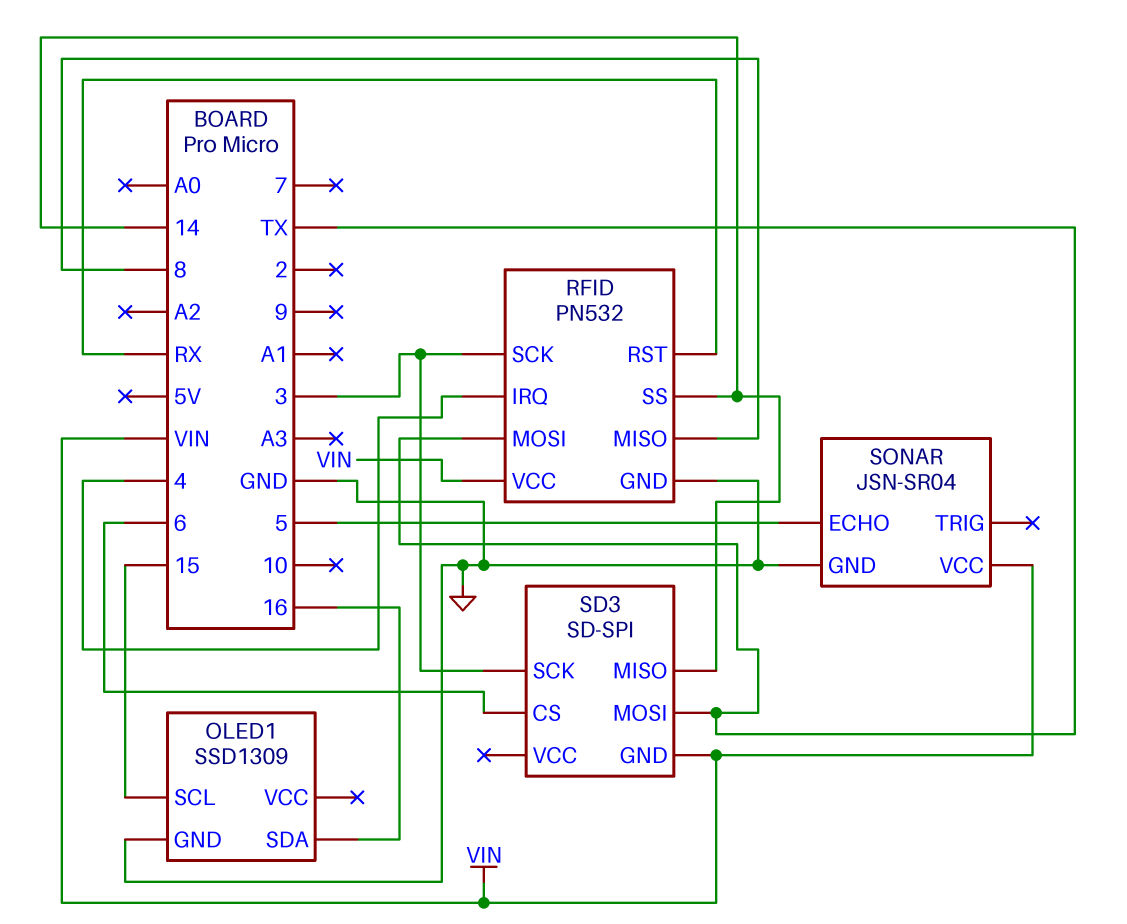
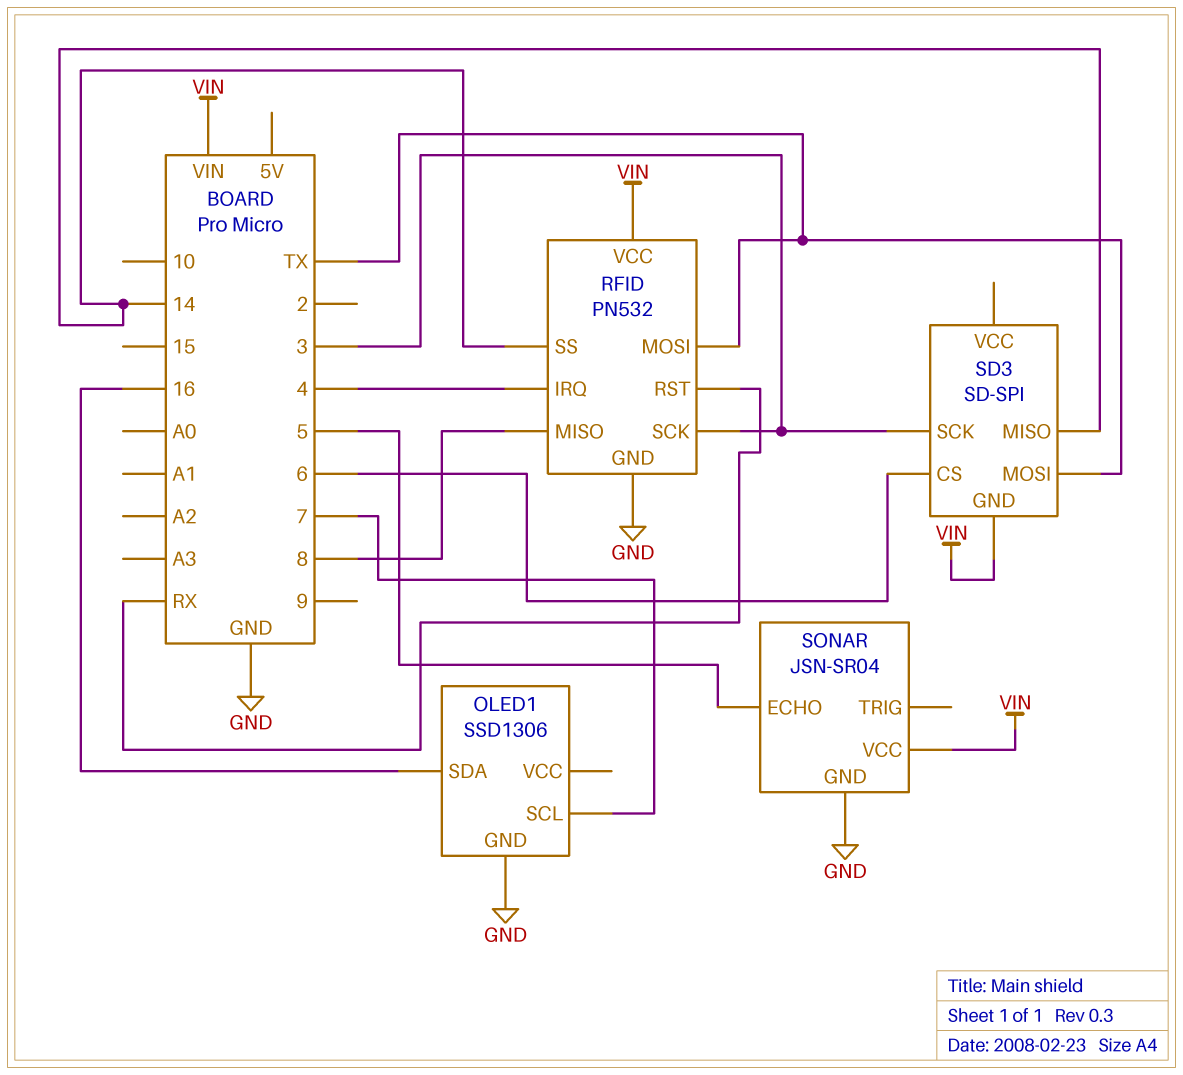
OLED1: SSD1309 -> SSD1306
OLED1 pin SCL: 15 -> 7

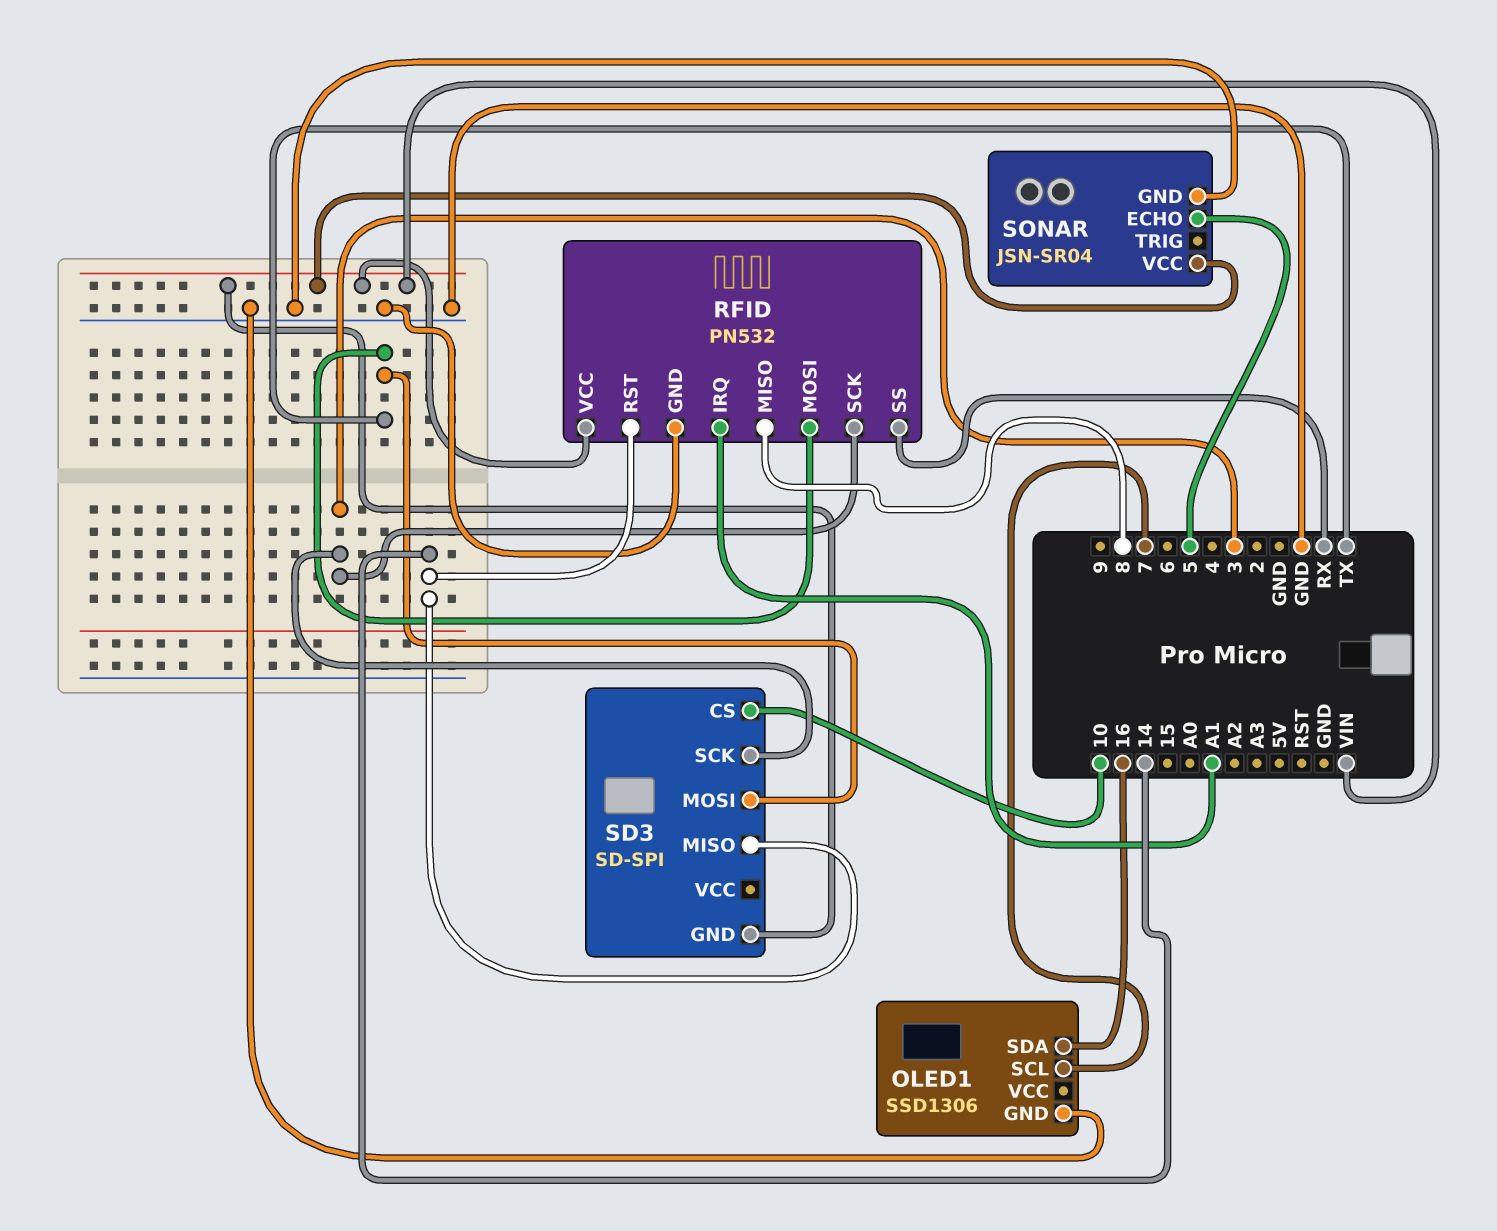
RFID pin IRQ: 4 -> A1
RFID pin RST: RX -> 14
RFID pin SS: 14 -> RX
SD3 pin CS: 6 -> 10

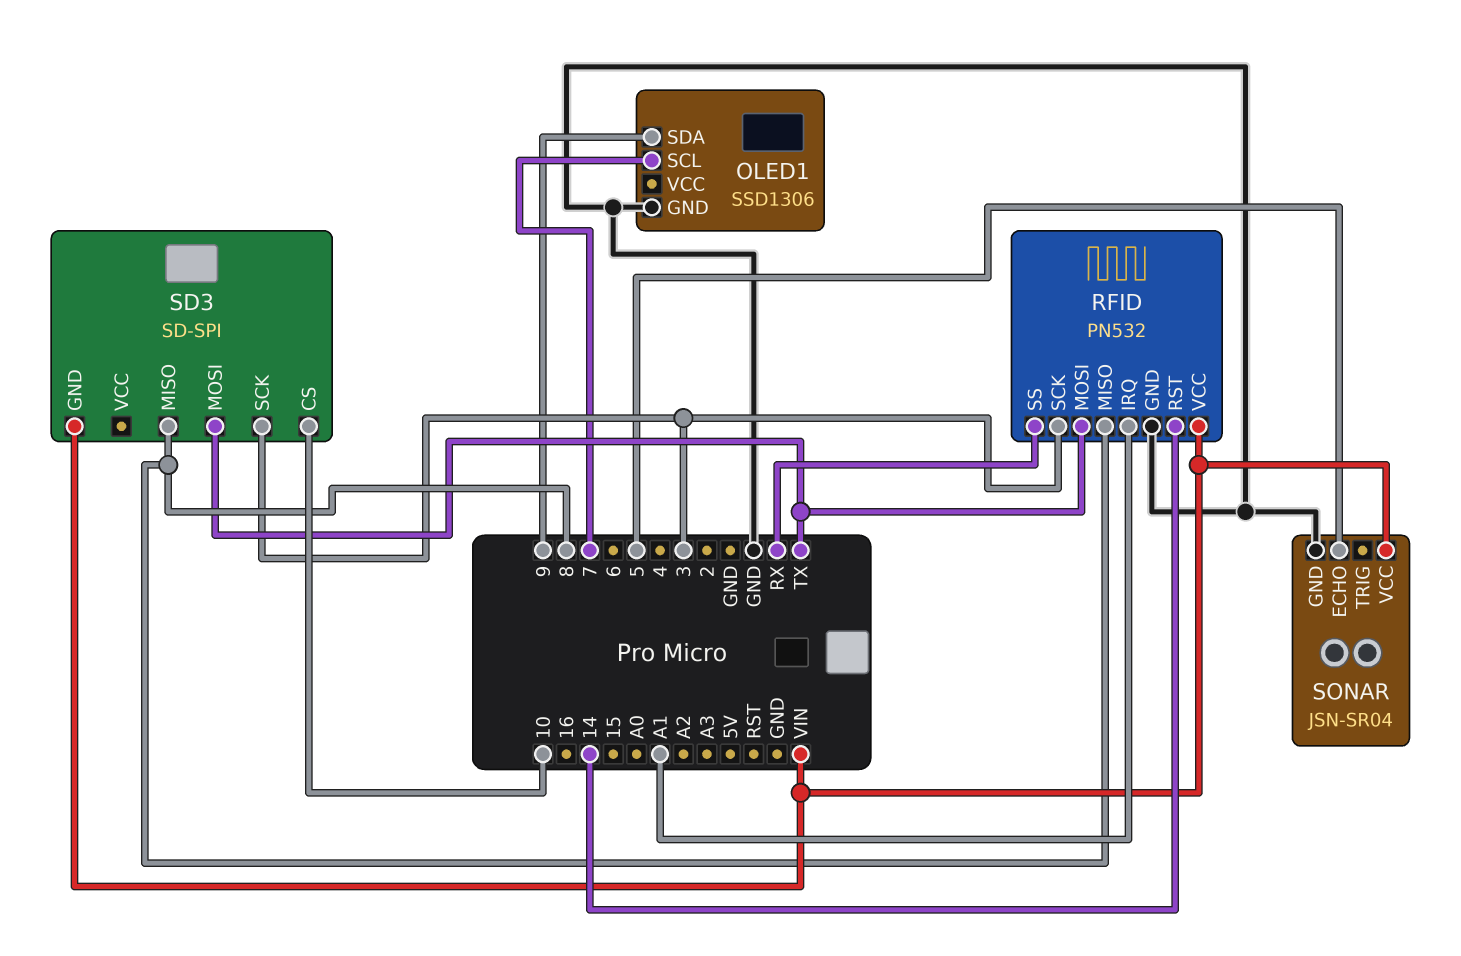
OLED1 pin SDA: 16 -> 9
SD3 pin MISO: 14 -> 8

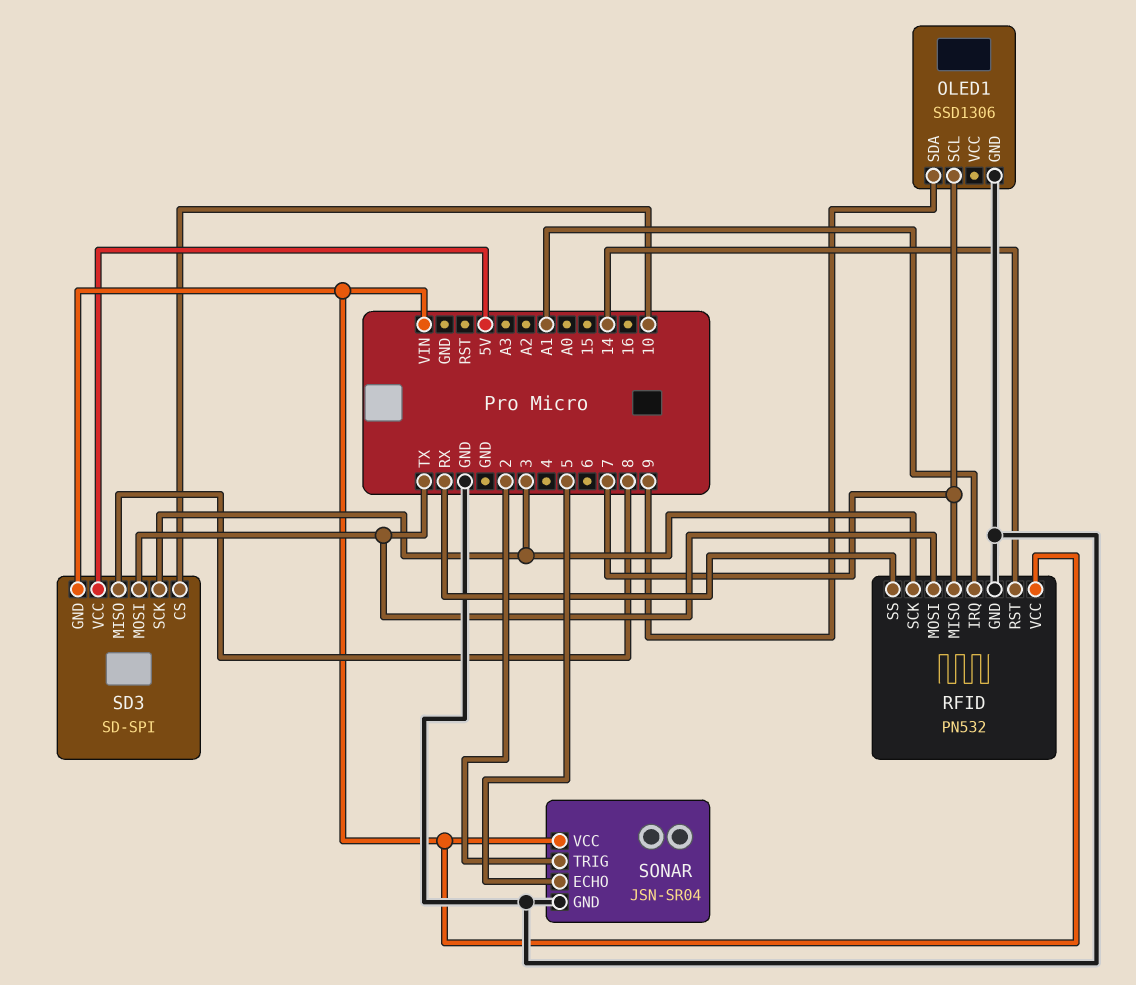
RFID pin MISO: 8 -> 7
SD3 pin VCC: none -> 5V
SONAR pin TRIG: none -> 2

